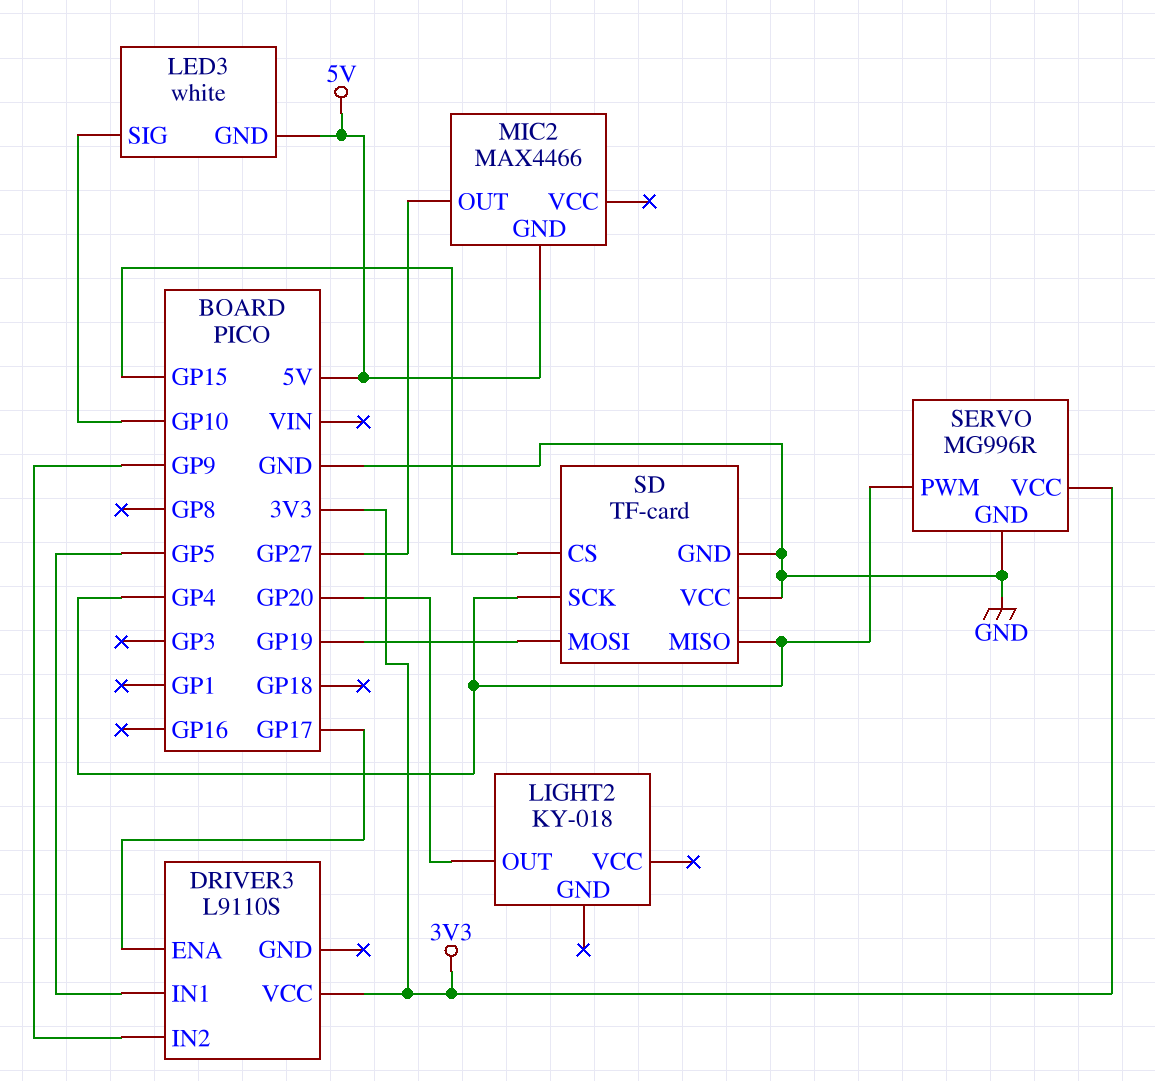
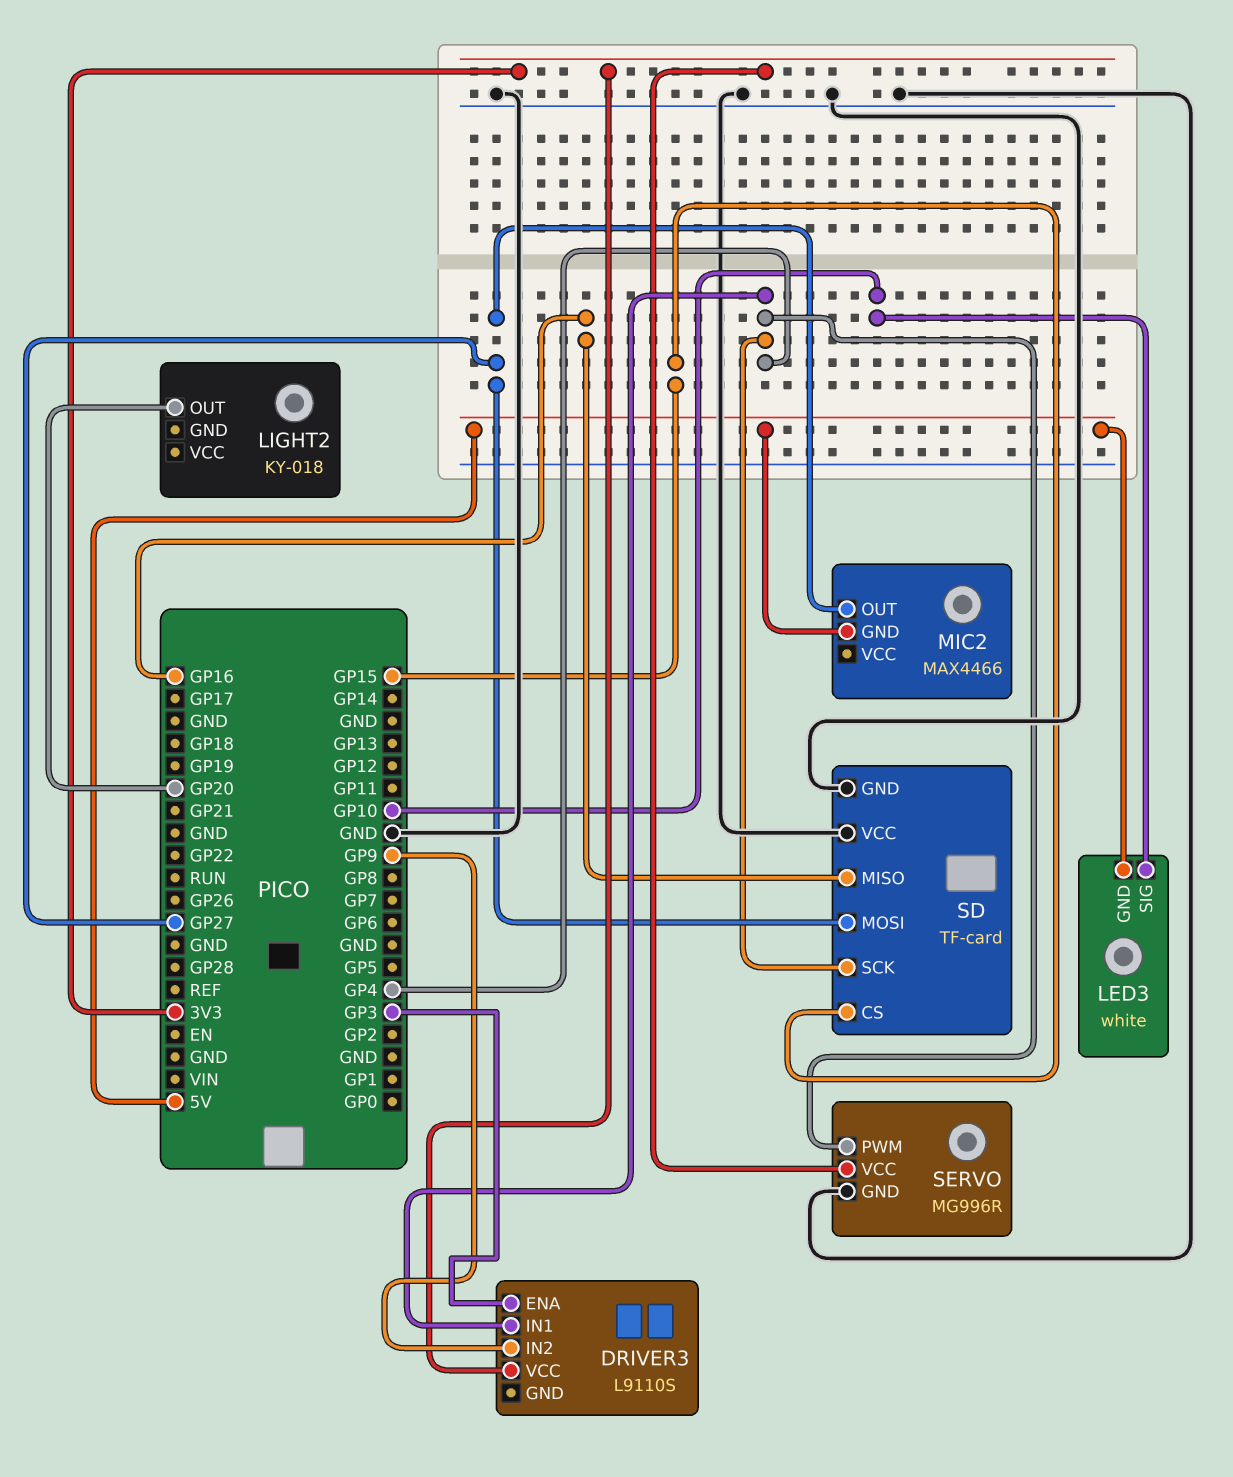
DRIVER3 pin ENA: GP17 -> GP3
DRIVER3 pin IN1: GP5 -> GP4
SD pin MISO: GP4 -> GP16
SD pin MOSI: GP19 -> GP27

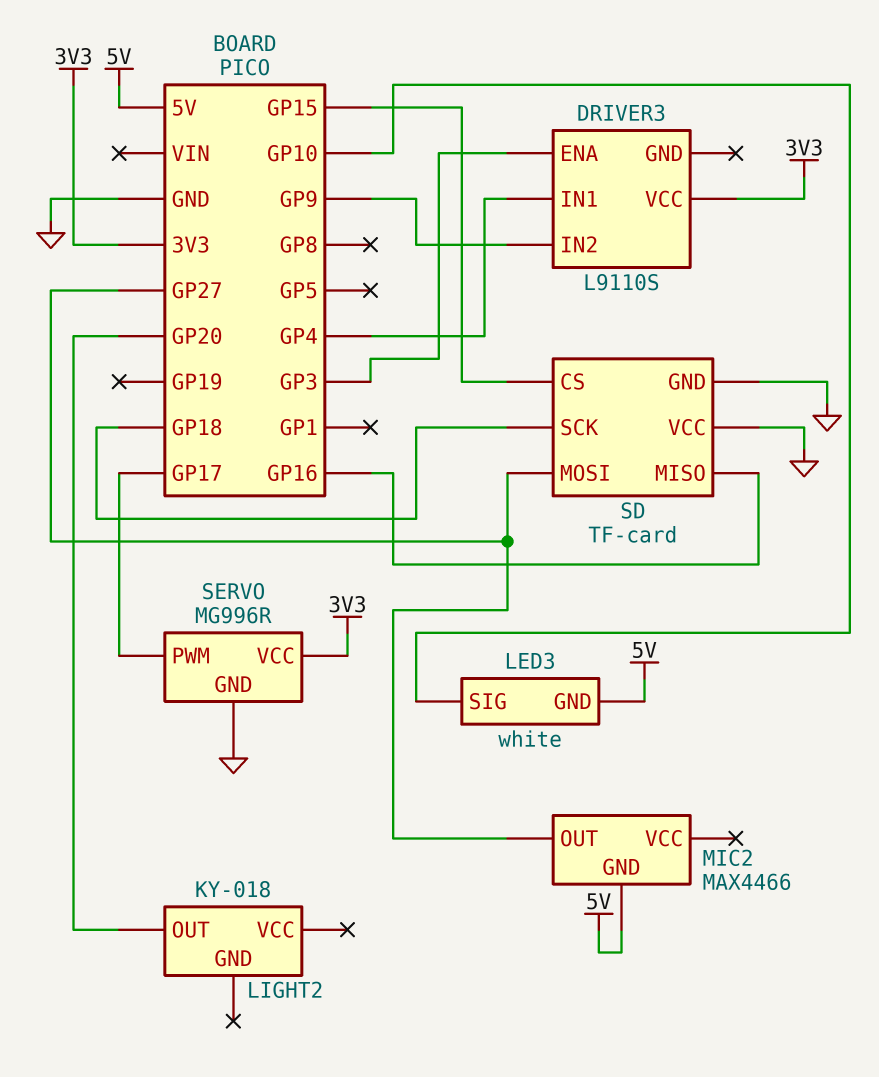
SD pin SCK: GP4 -> GP18
SERVO pin PWM: GP4 -> GP17

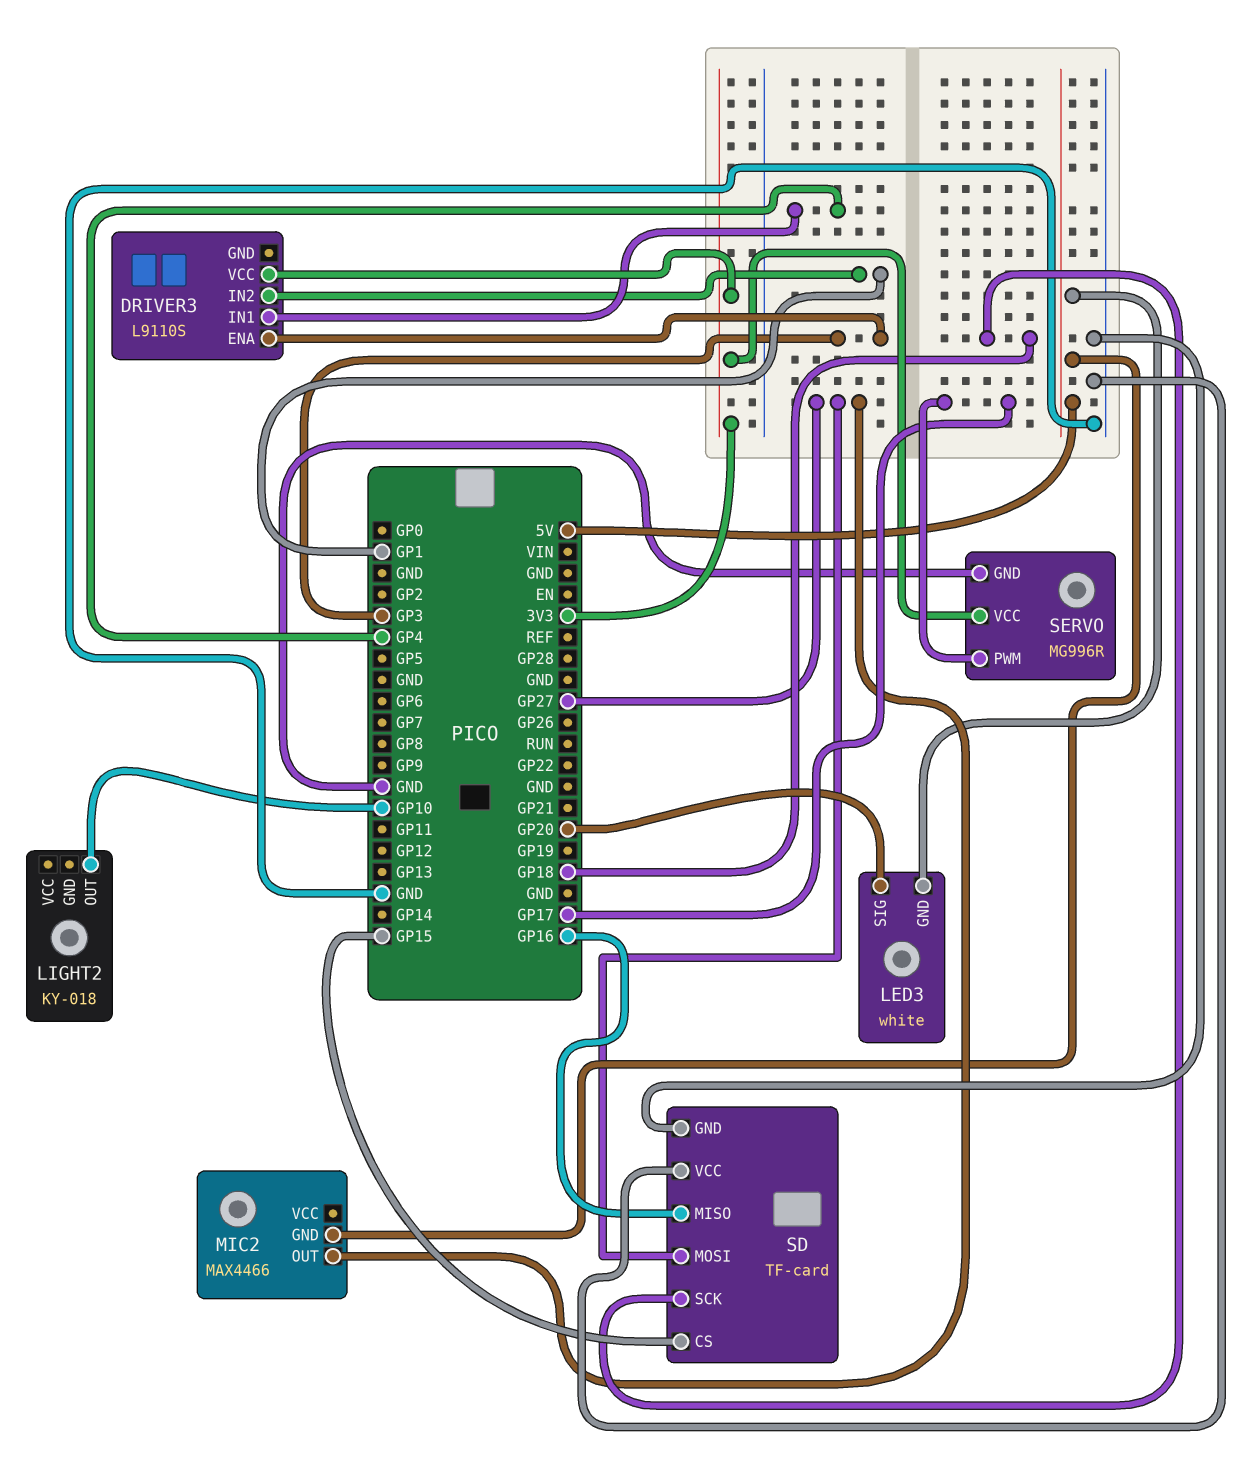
DRIVER3 pin IN2: GP9 -> GP1
LED3 pin SIG: GP10 -> GP20
LIGHT2 pin OUT: GP20 -> GP10

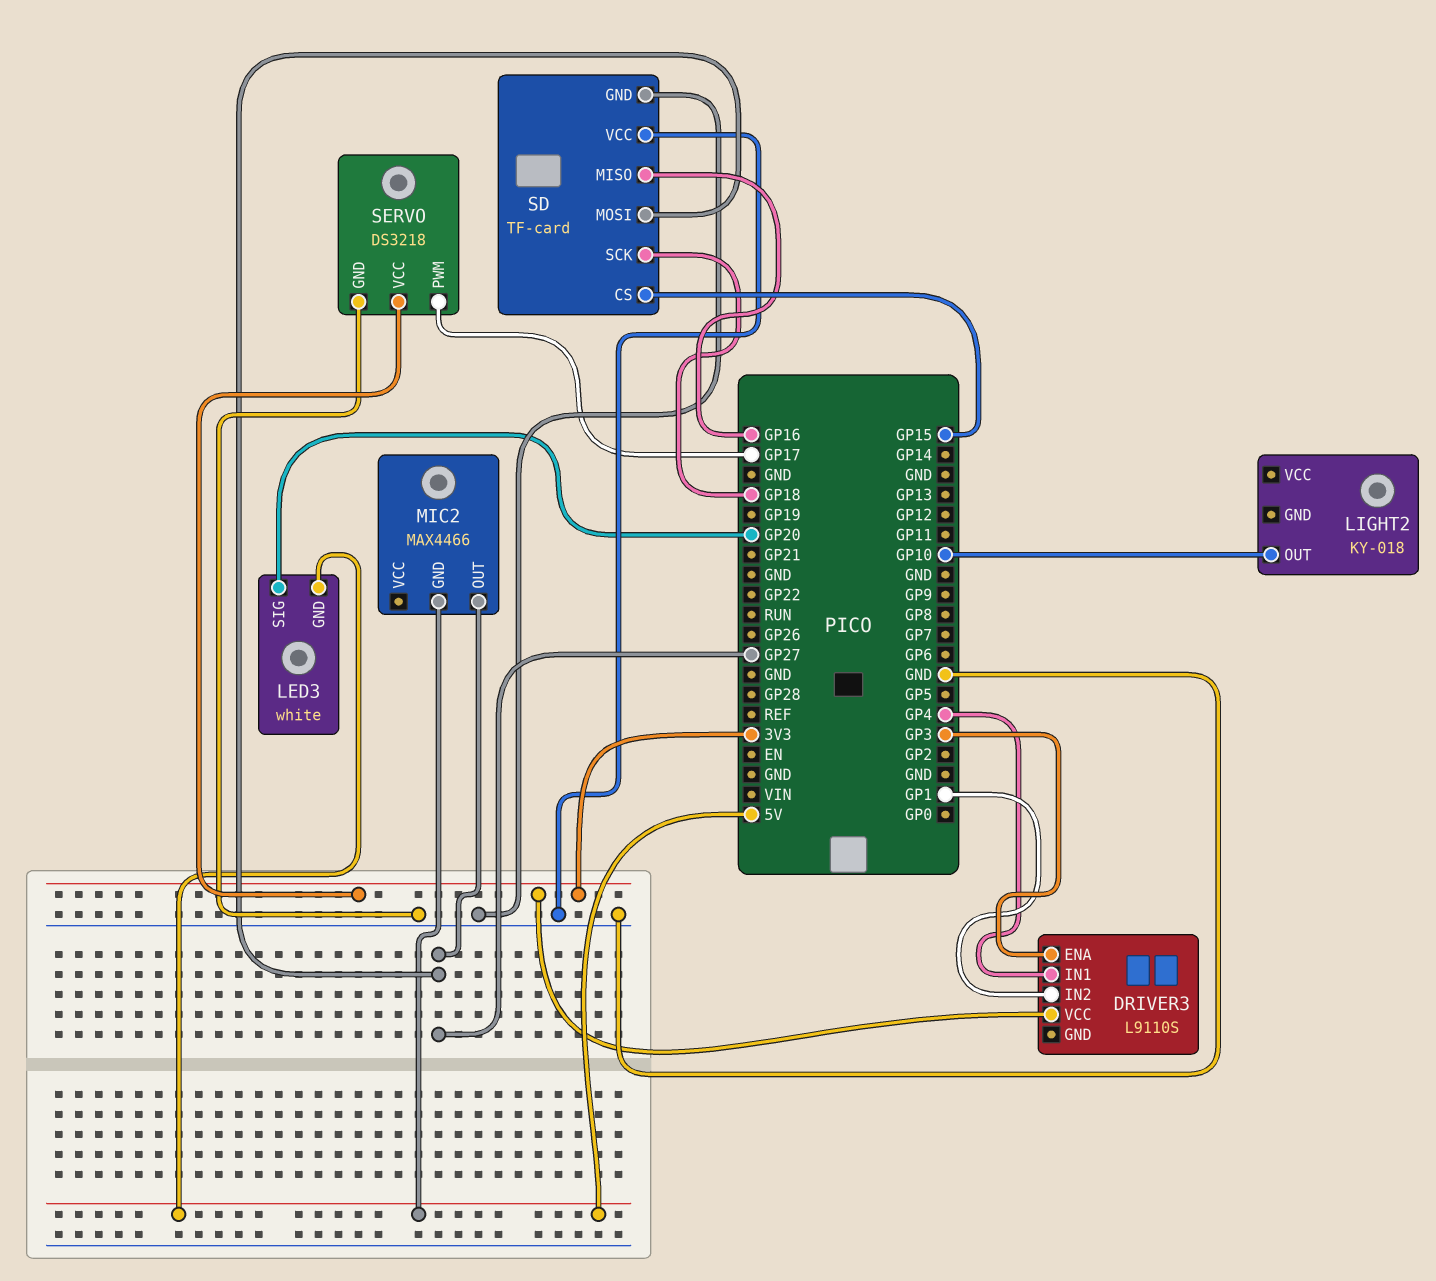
SERVO: MG996R -> DS3218

